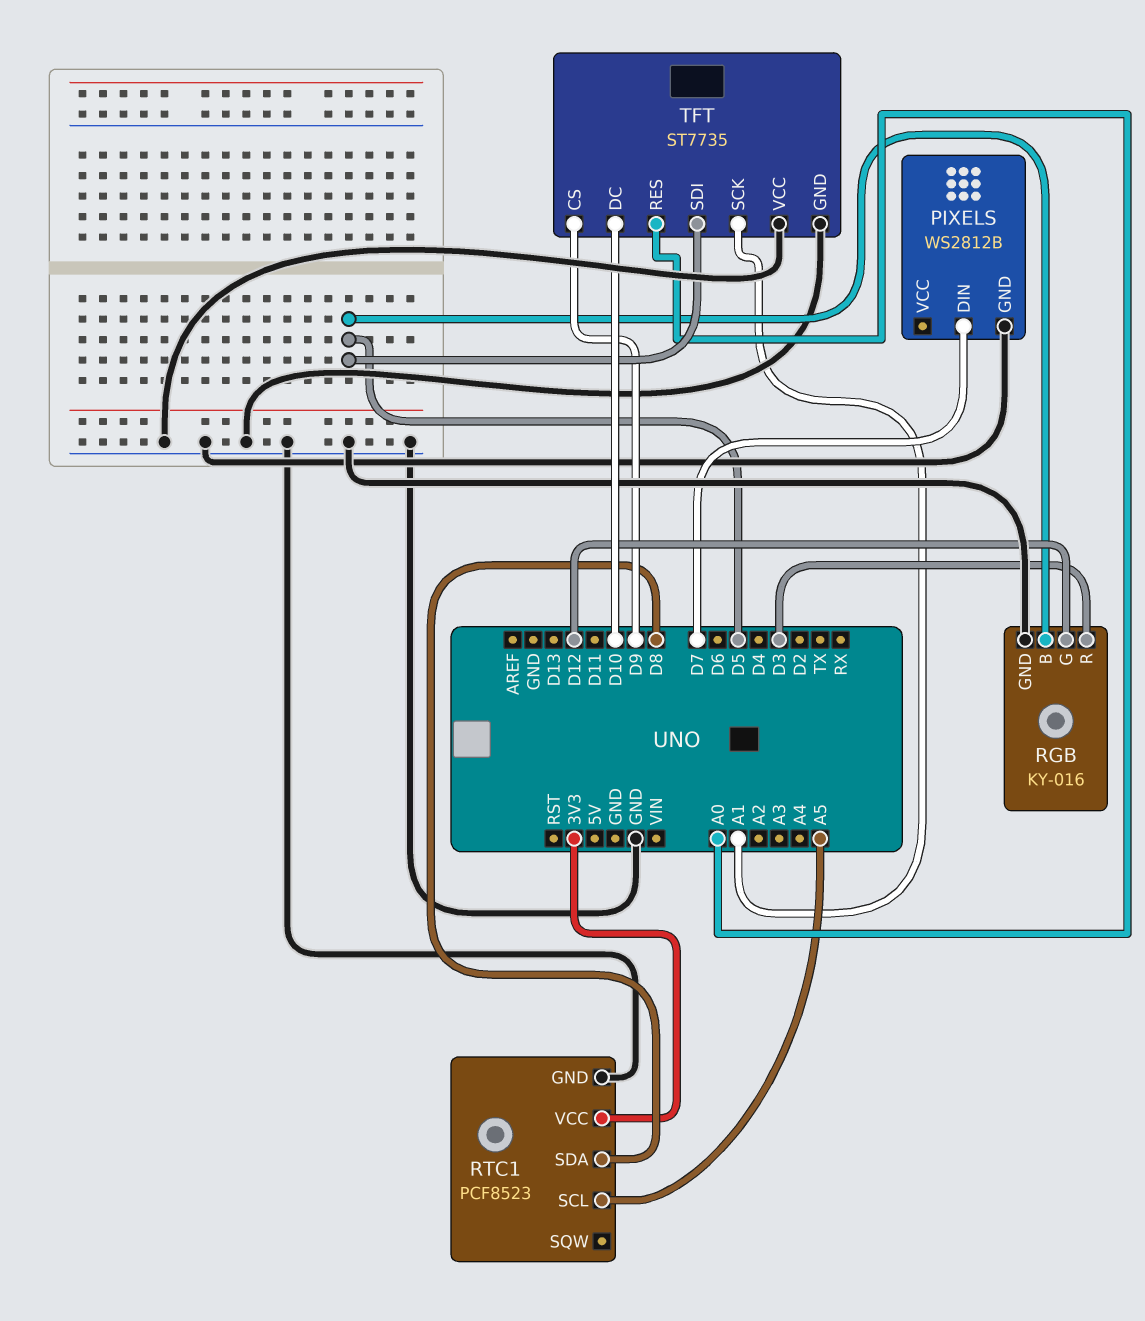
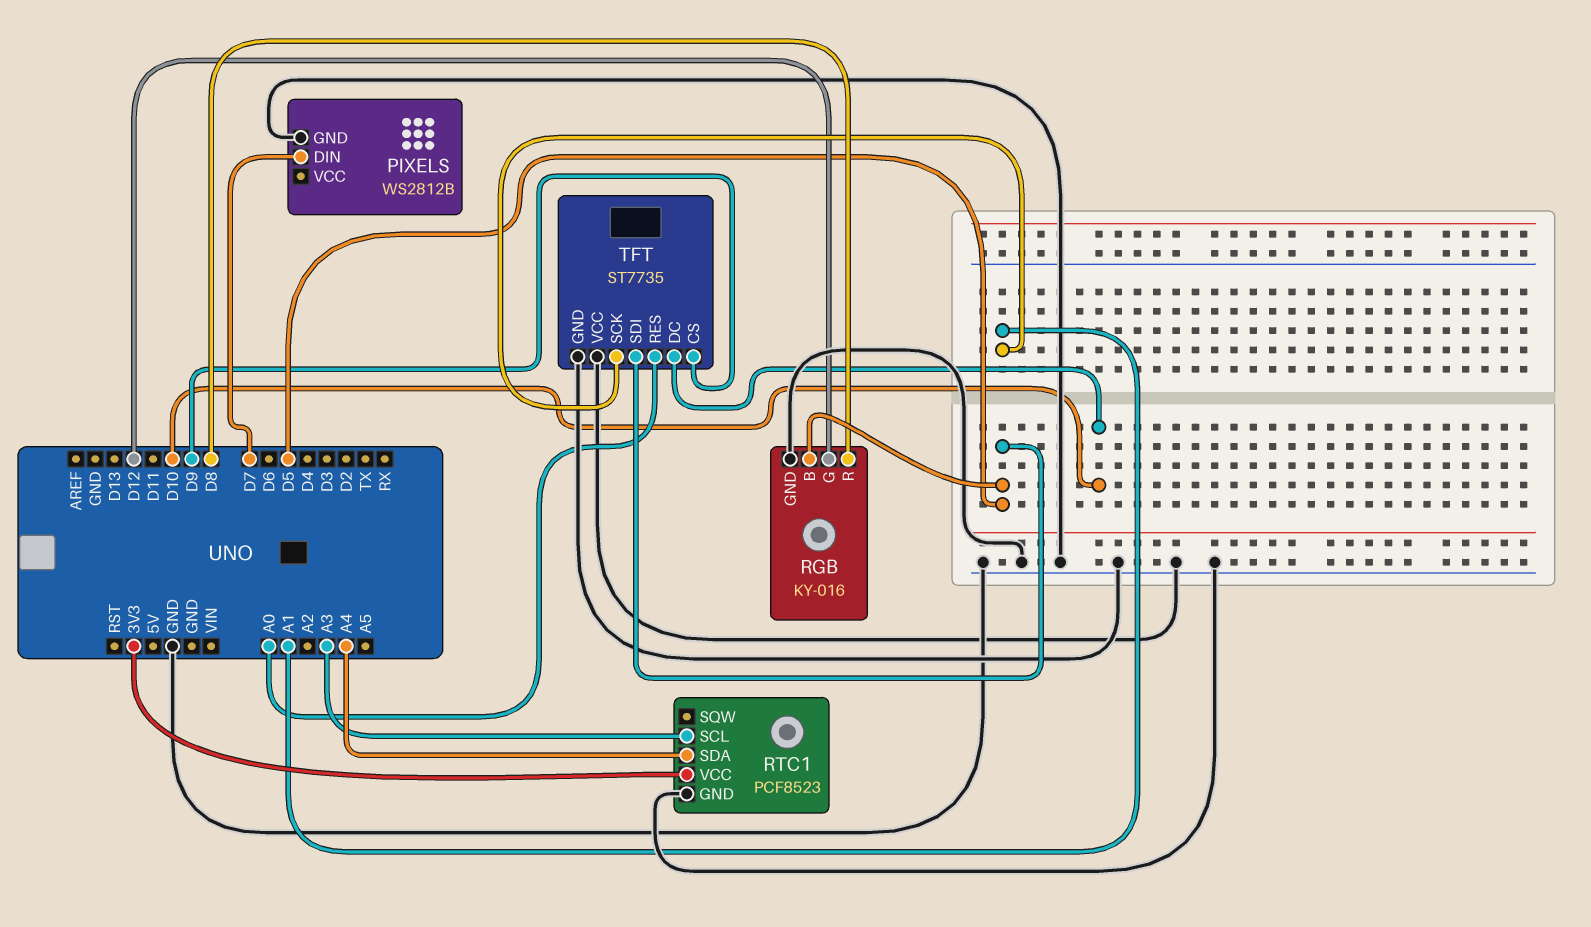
RGB pin R: D3 -> D8
RTC1 pin SCL: A5 -> A3
RTC1 pin SDA: D8 -> A4

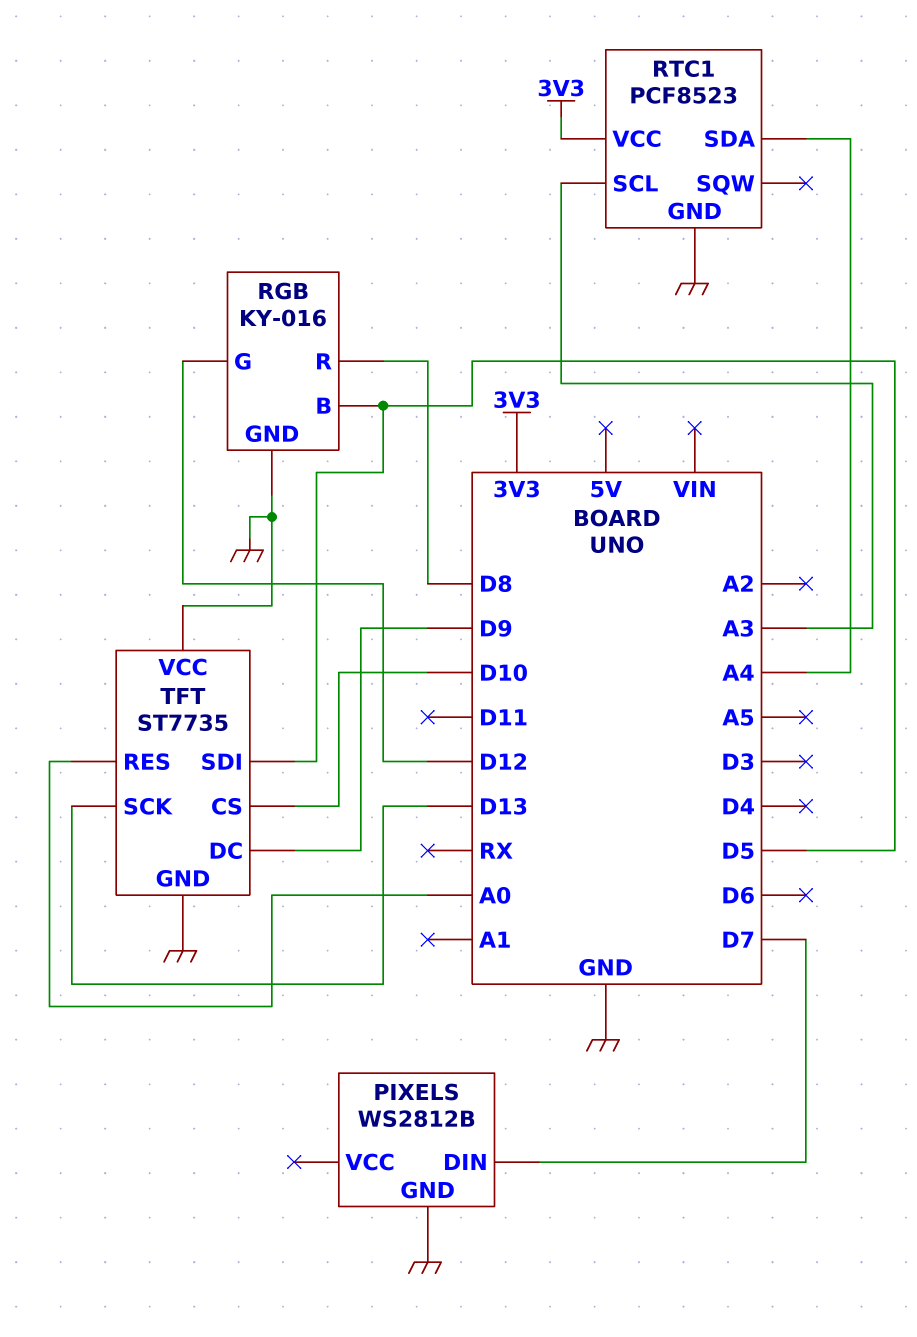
TFT pin CS: D9 -> D10
TFT pin DC: D10 -> D9
TFT pin SCK: A1 -> D13

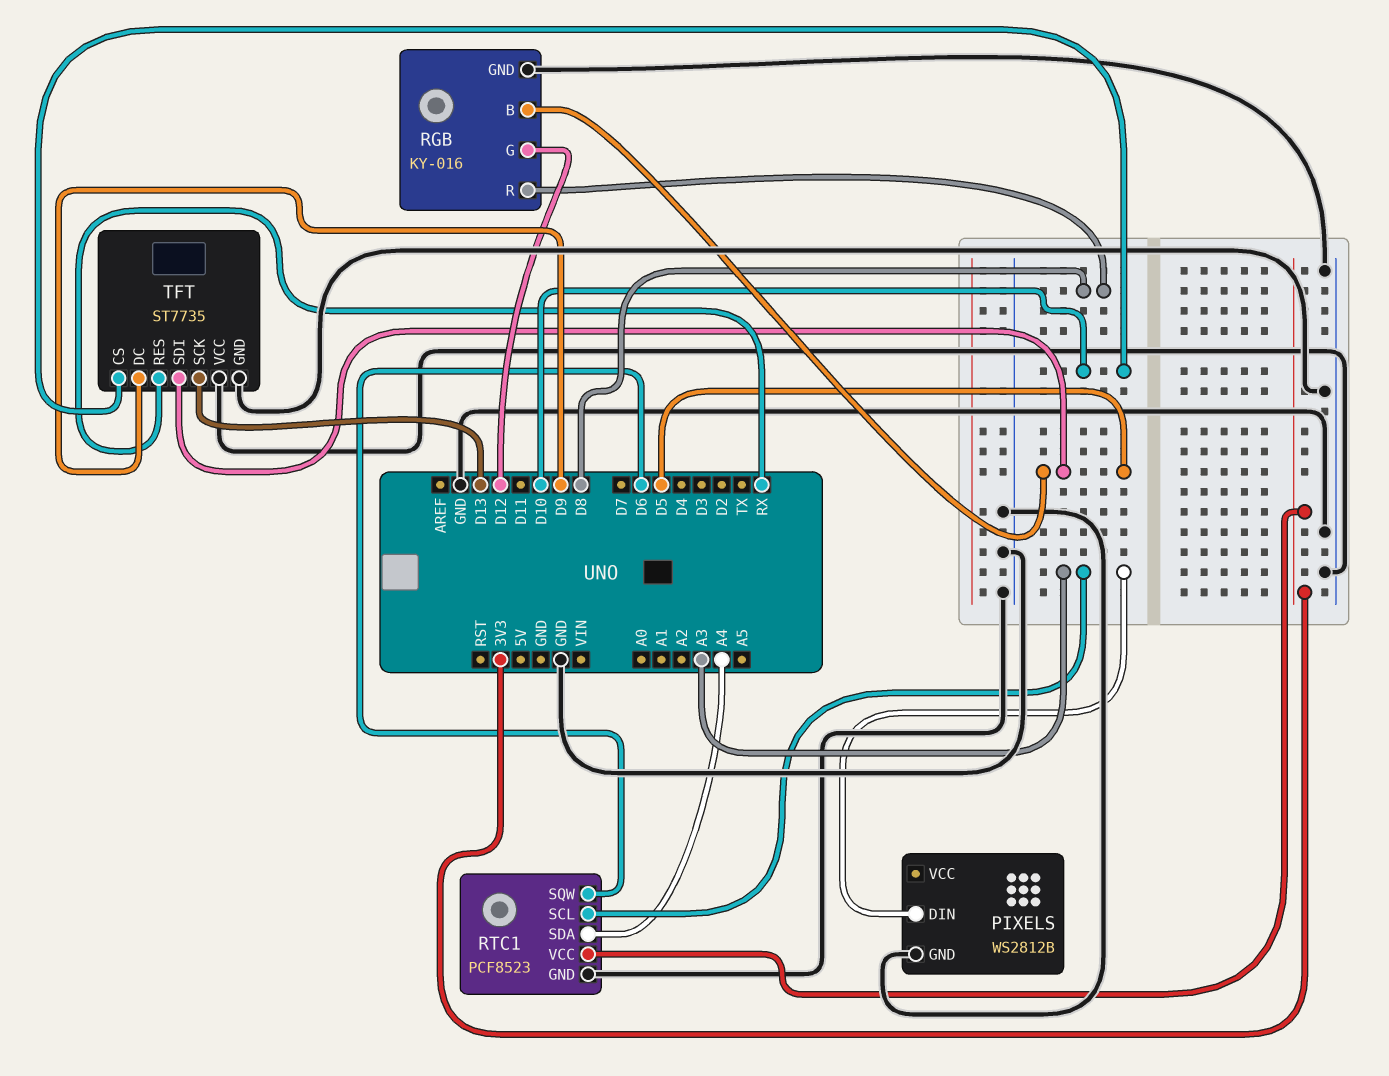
PIXELS pin DIN: D7 -> A3
RTC1 pin SQW: none -> D6
TFT pin RES: A0 -> RX

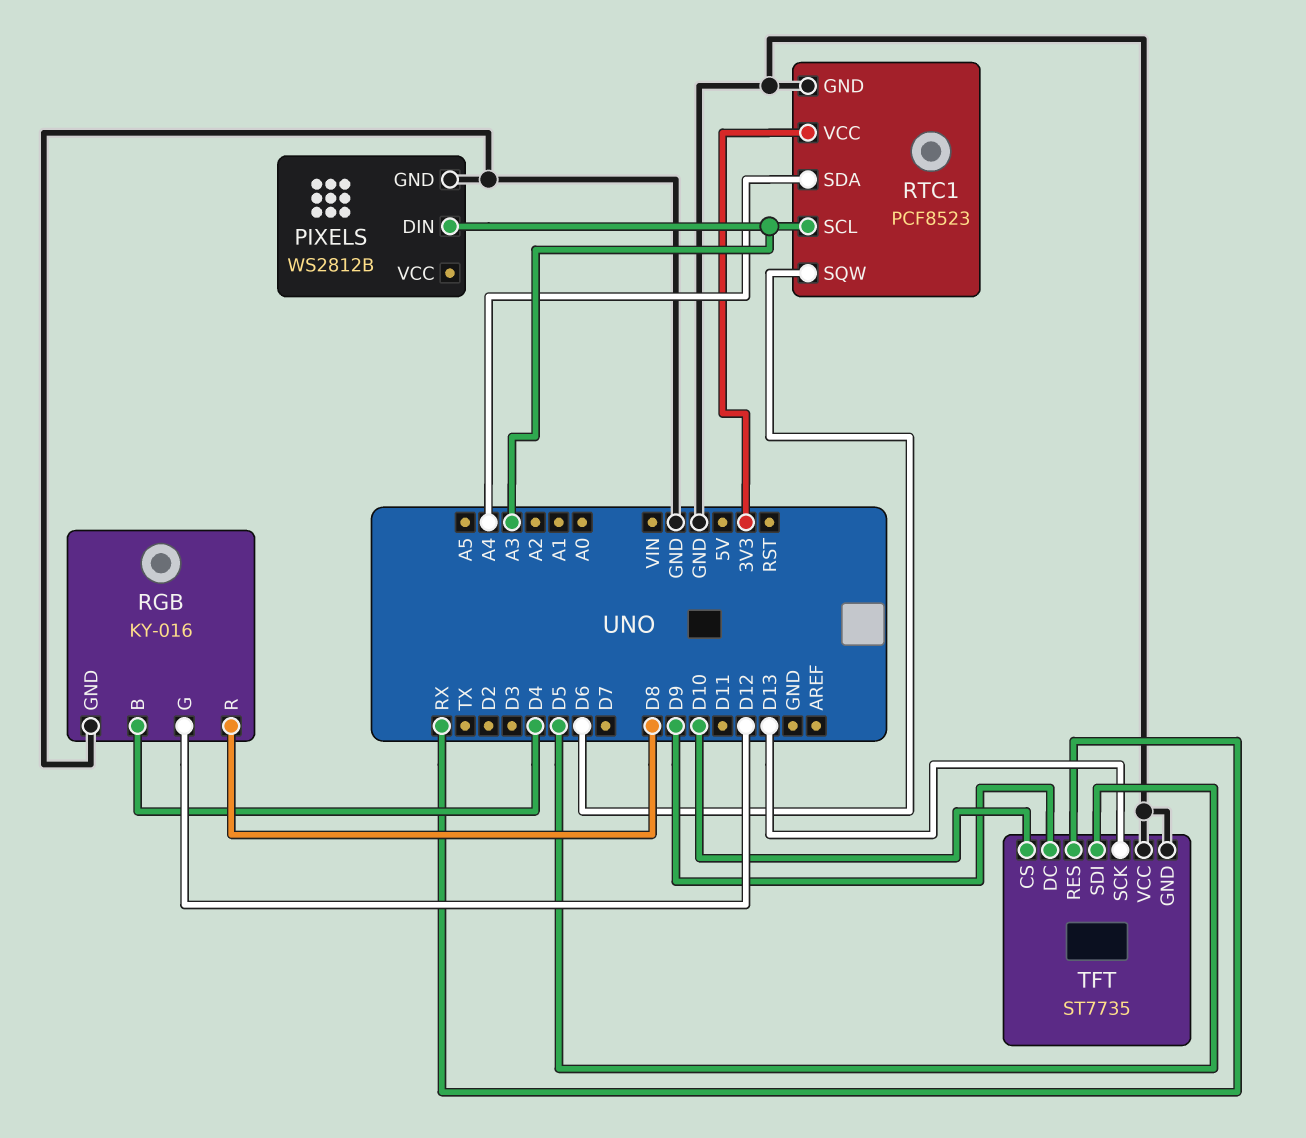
RGB pin B: D5 -> D4

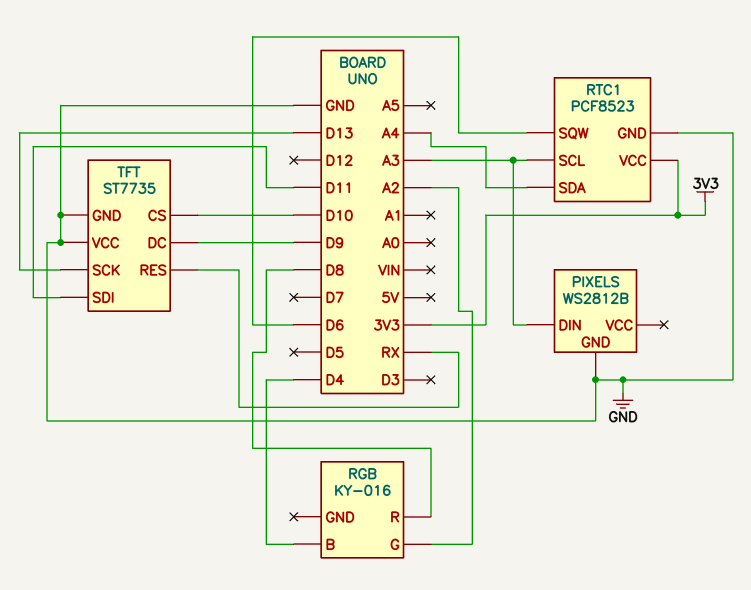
RGB pin G: D12 -> A2
RGB pin GND: GND -> none
TFT pin SDI: D5 -> D11

